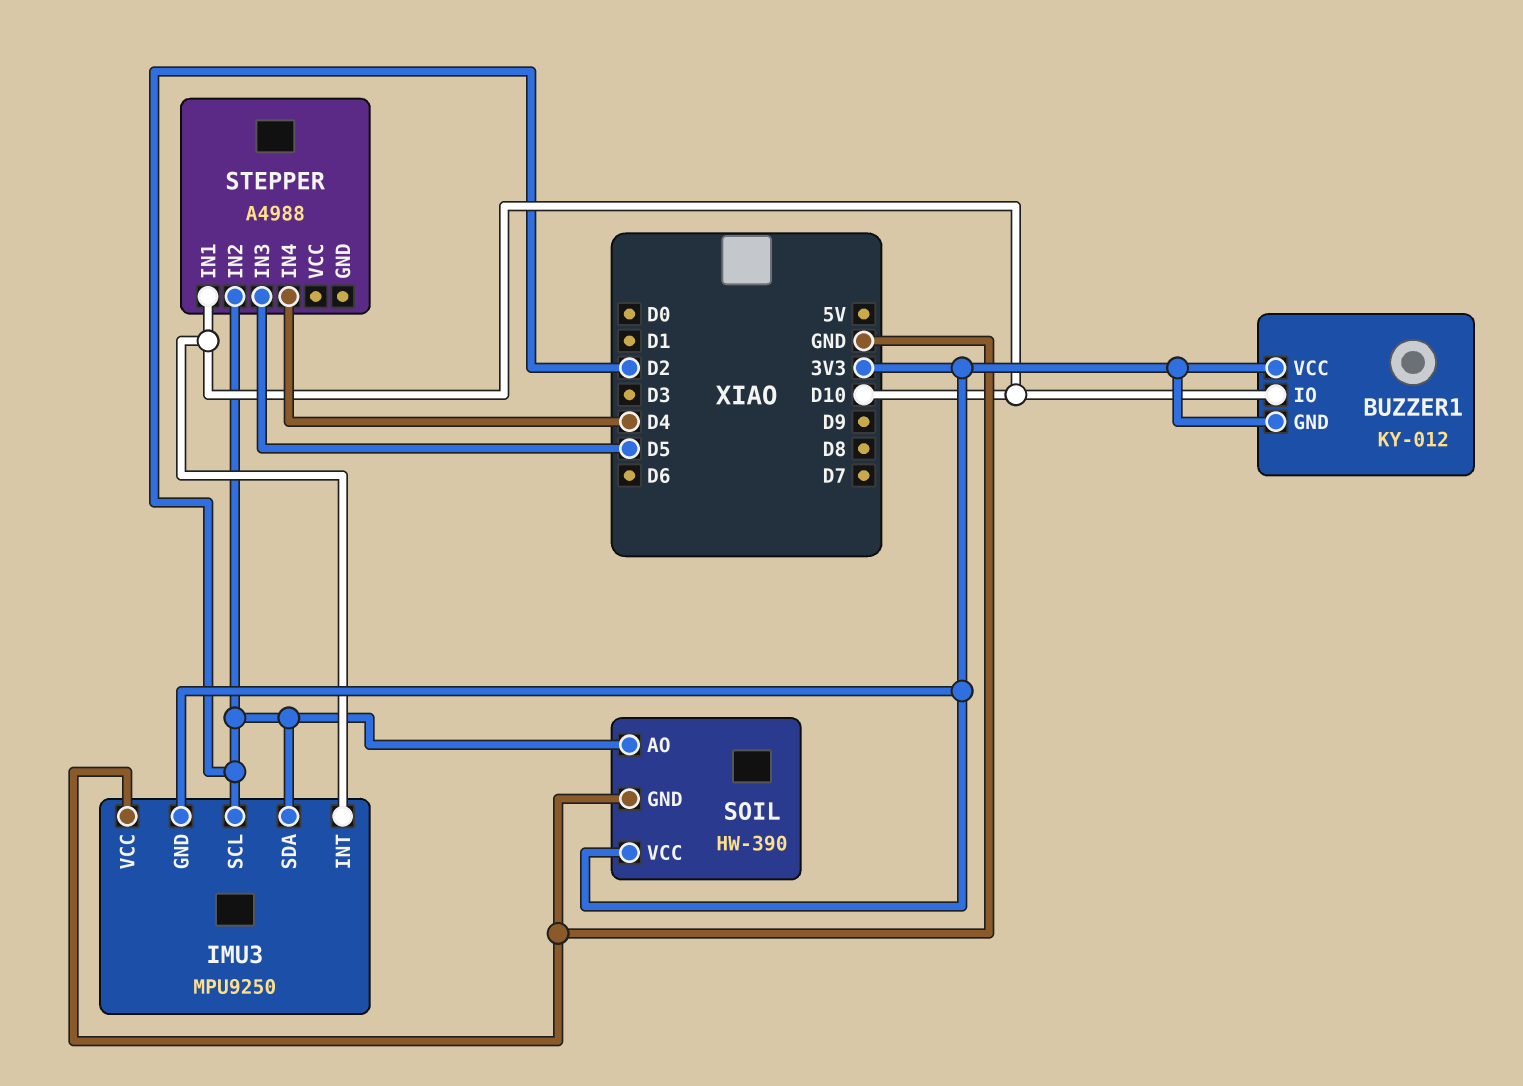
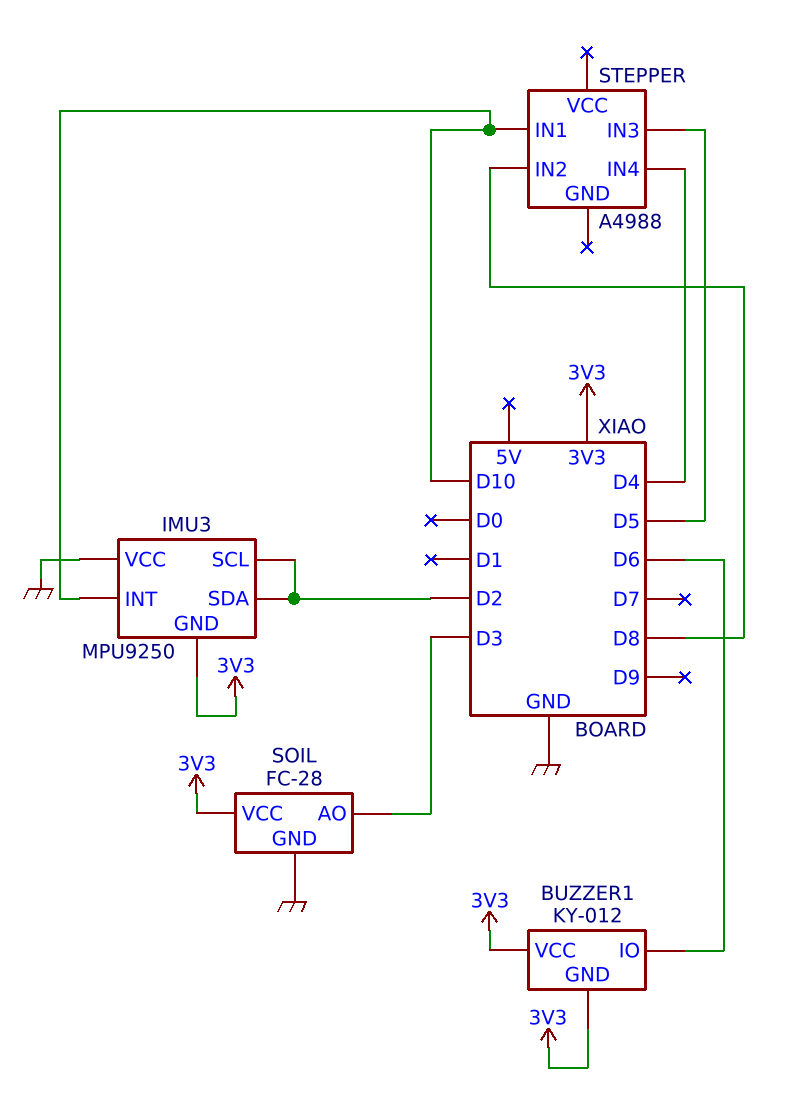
BUZZER1 pin IO: D10 -> D6
SOIL: HW-390 -> FC-28
SOIL pin AO: D2 -> D3
STEPPER pin IN2: D2 -> D8

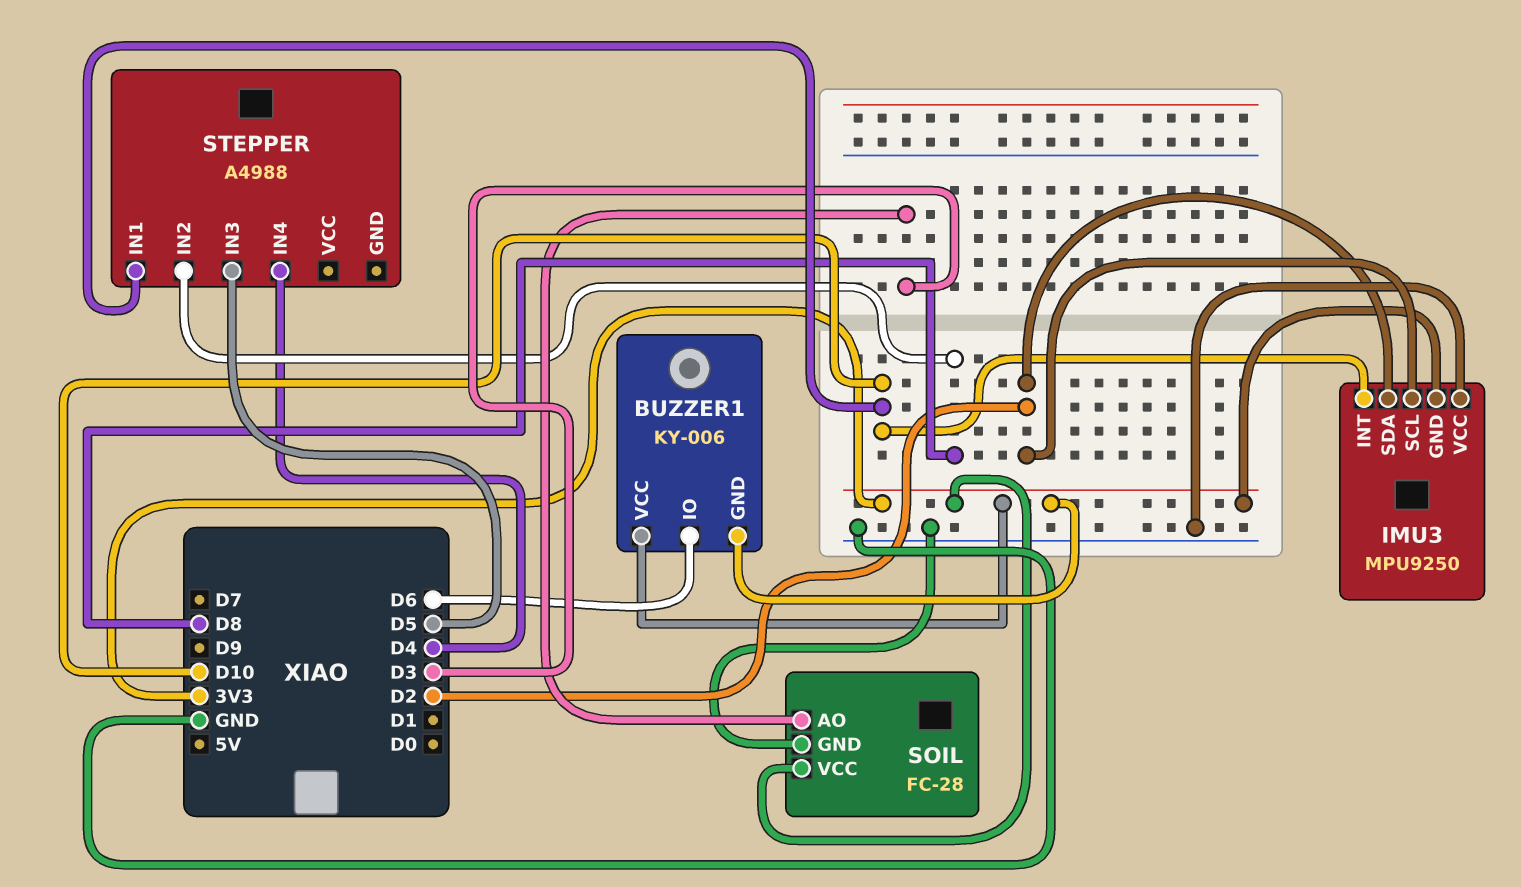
BUZZER1: KY-012 -> KY-006

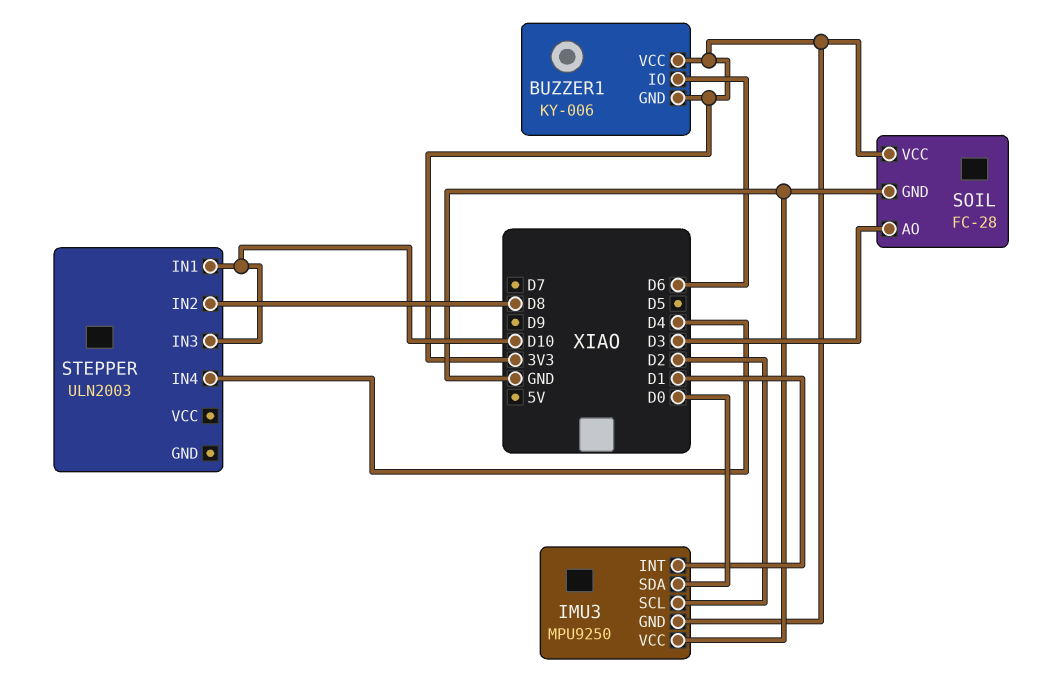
IMU3 pin INT: D10 -> D1
IMU3 pin SDA: D2 -> D0
STEPPER: A4988 -> ULN2003
STEPPER pin IN3: D5 -> D10

